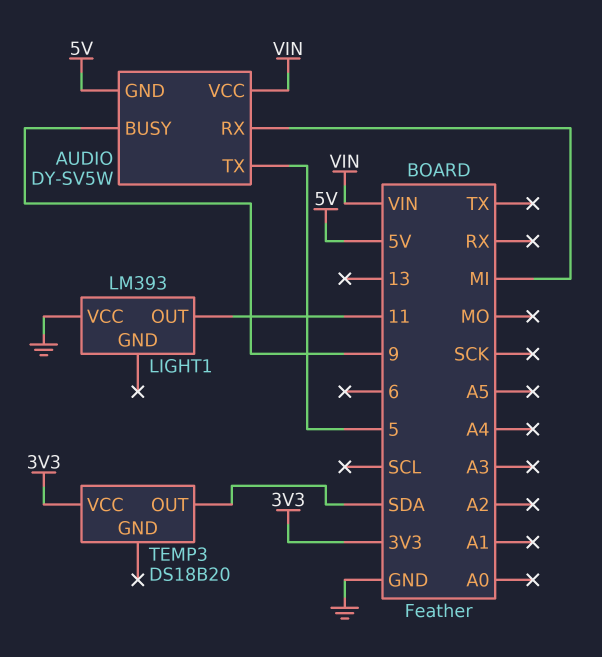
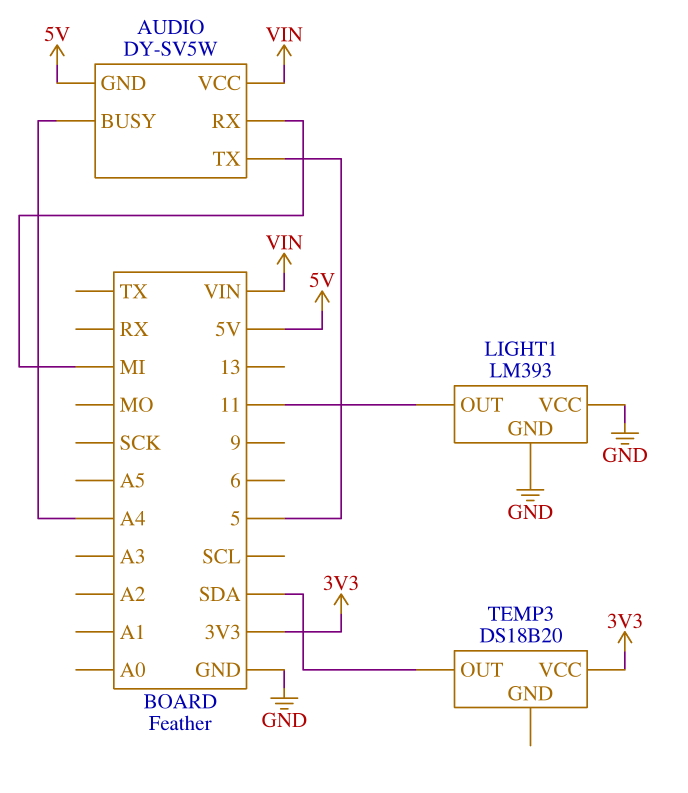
AUDIO pin BUSY: 9 -> A4
LIGHT1 pin GND: none -> GND

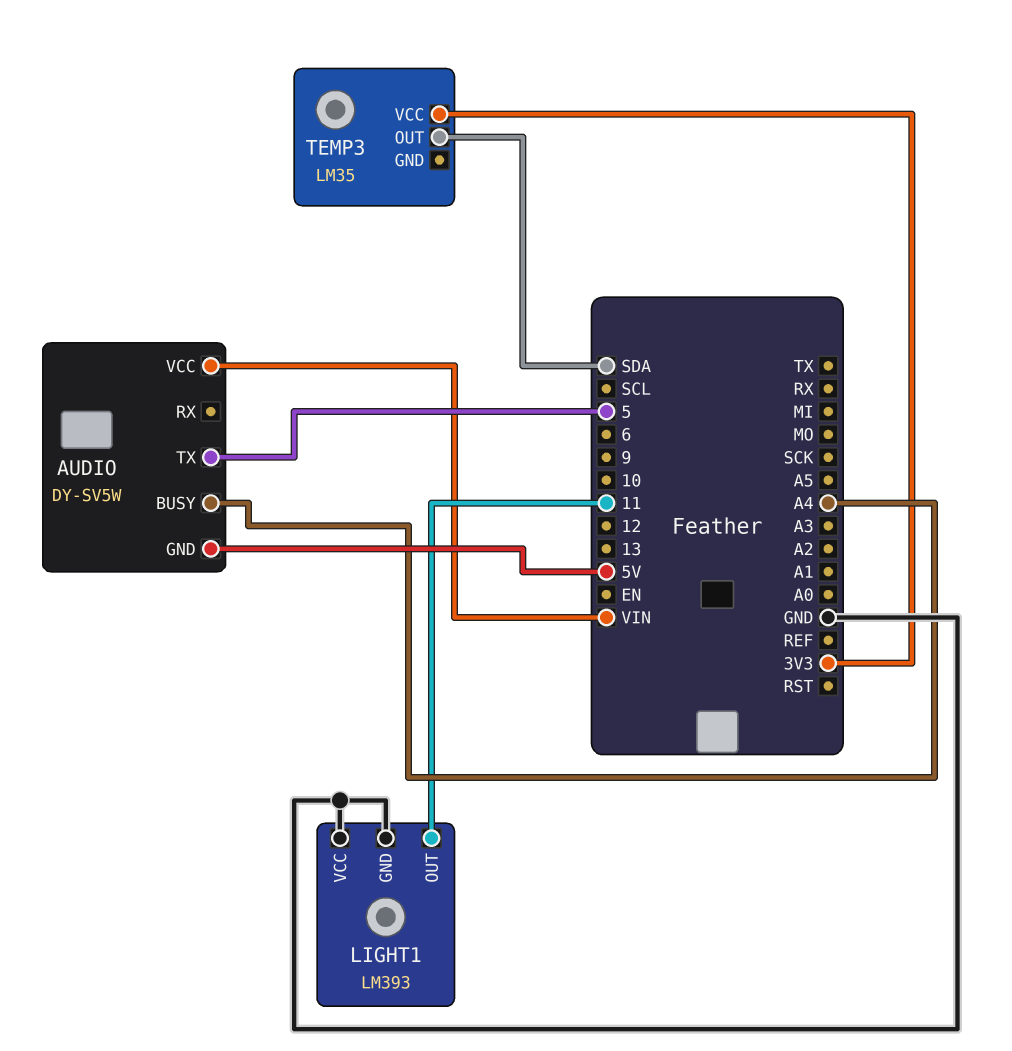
AUDIO pin RX: MI -> none
TEMP3: DS18B20 -> LM35

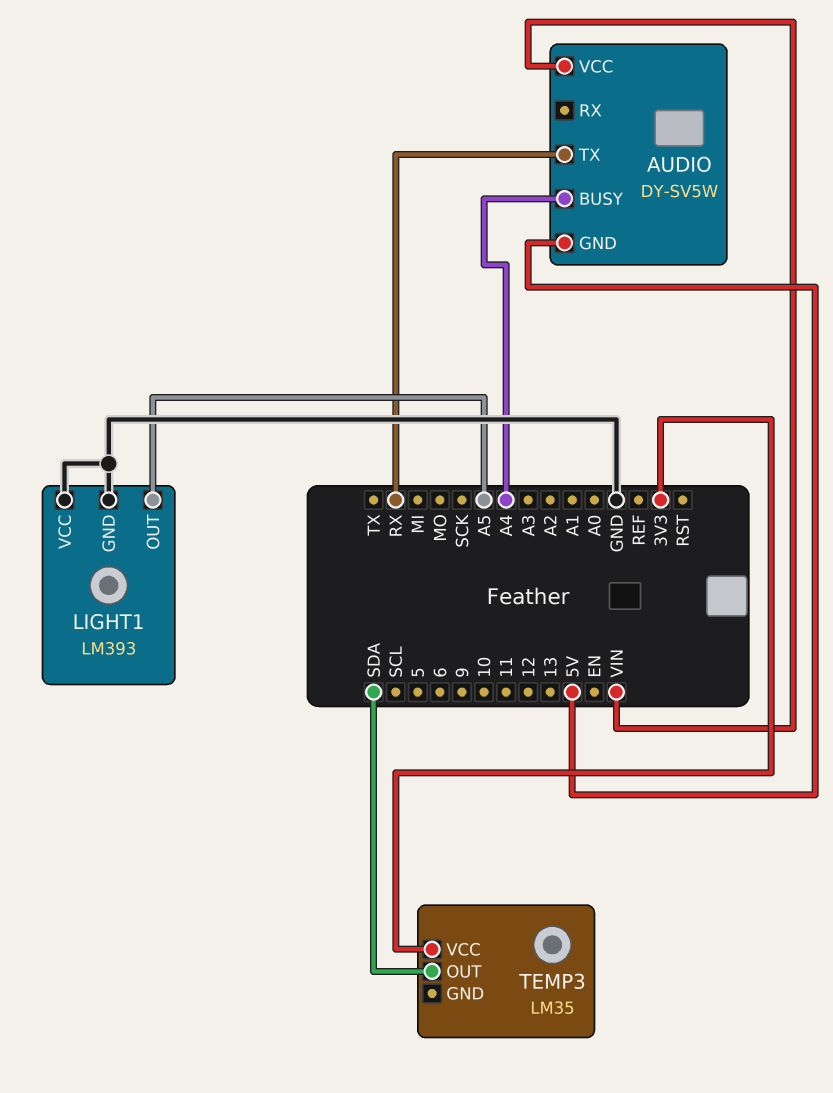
AUDIO pin TX: 5 -> RX
LIGHT1 pin OUT: 11 -> A5

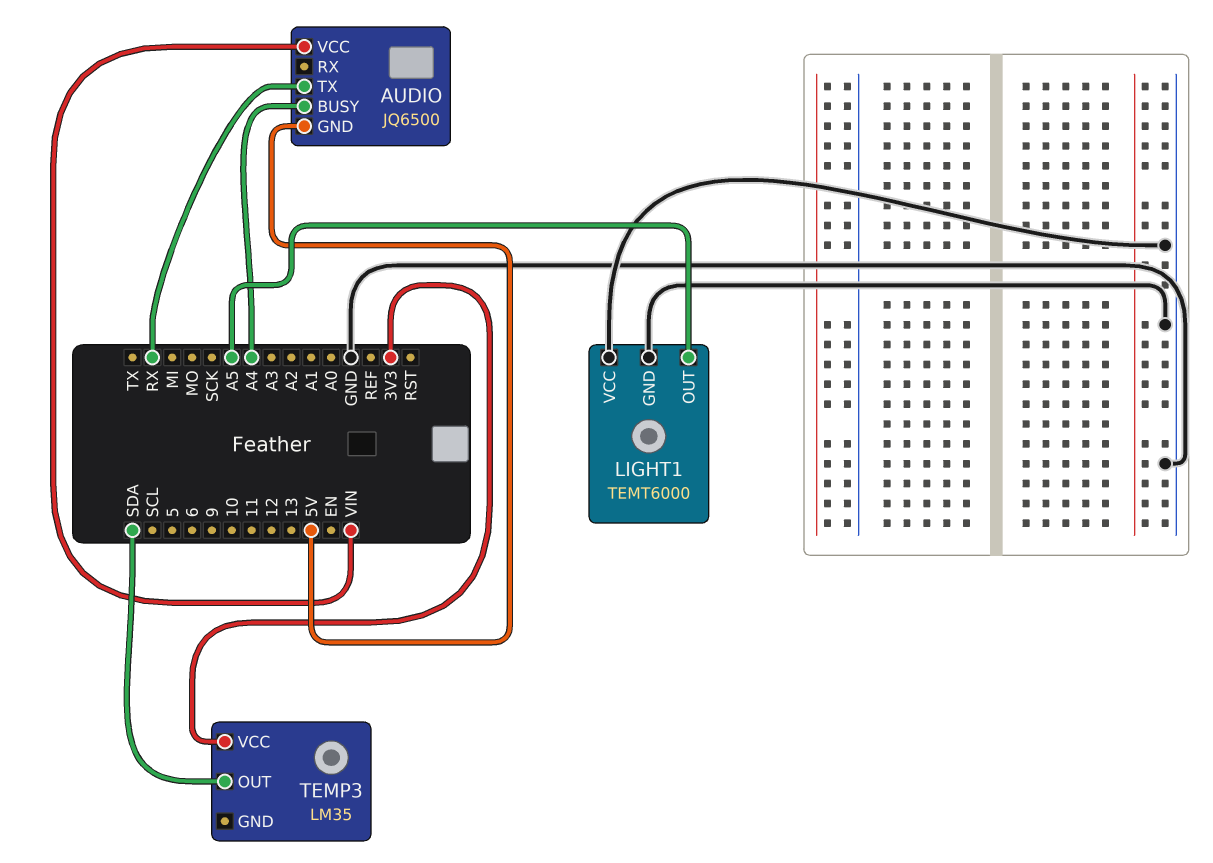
AUDIO: DY-SV5W -> JQ6500
LIGHT1: LM393 -> TEMT6000

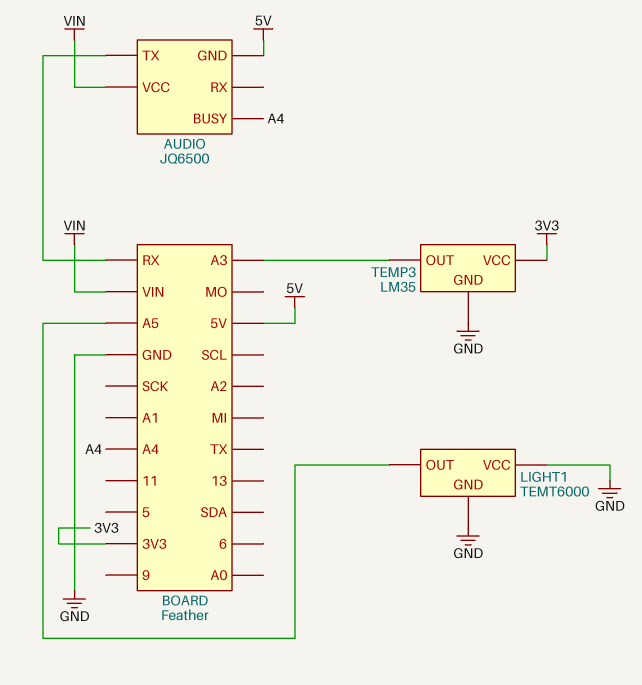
TEMP3 pin GND: none -> GND
TEMP3 pin OUT: SDA -> A3

